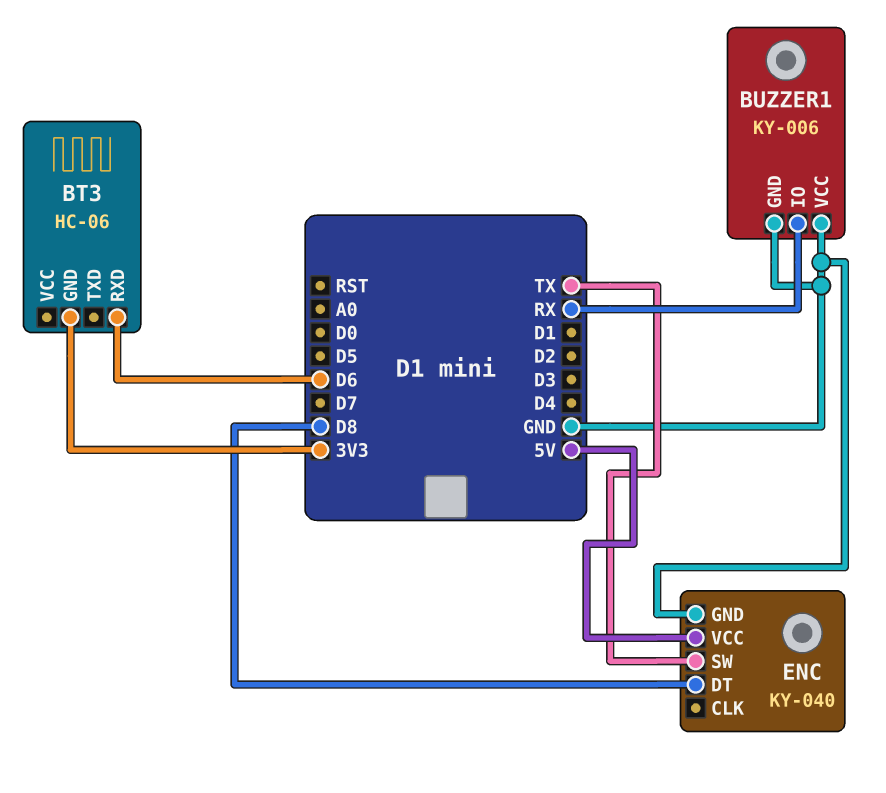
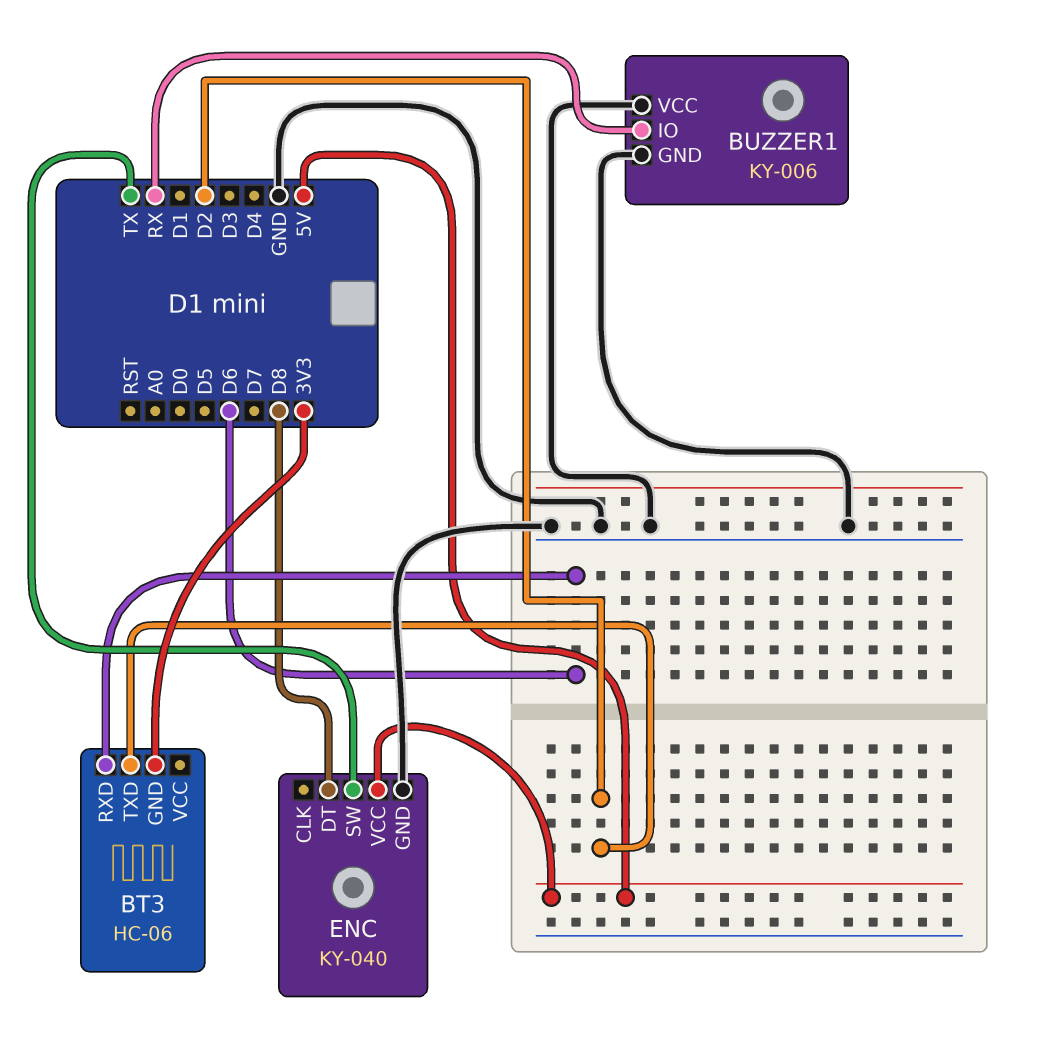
BT3 pin TXD: none -> D2

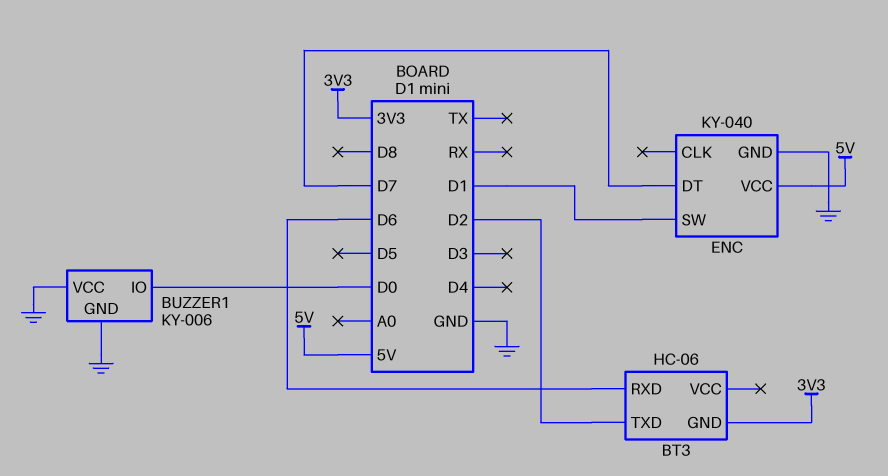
BUZZER1 pin IO: RX -> D0
ENC pin DT: D8 -> D7
ENC pin SW: TX -> D1

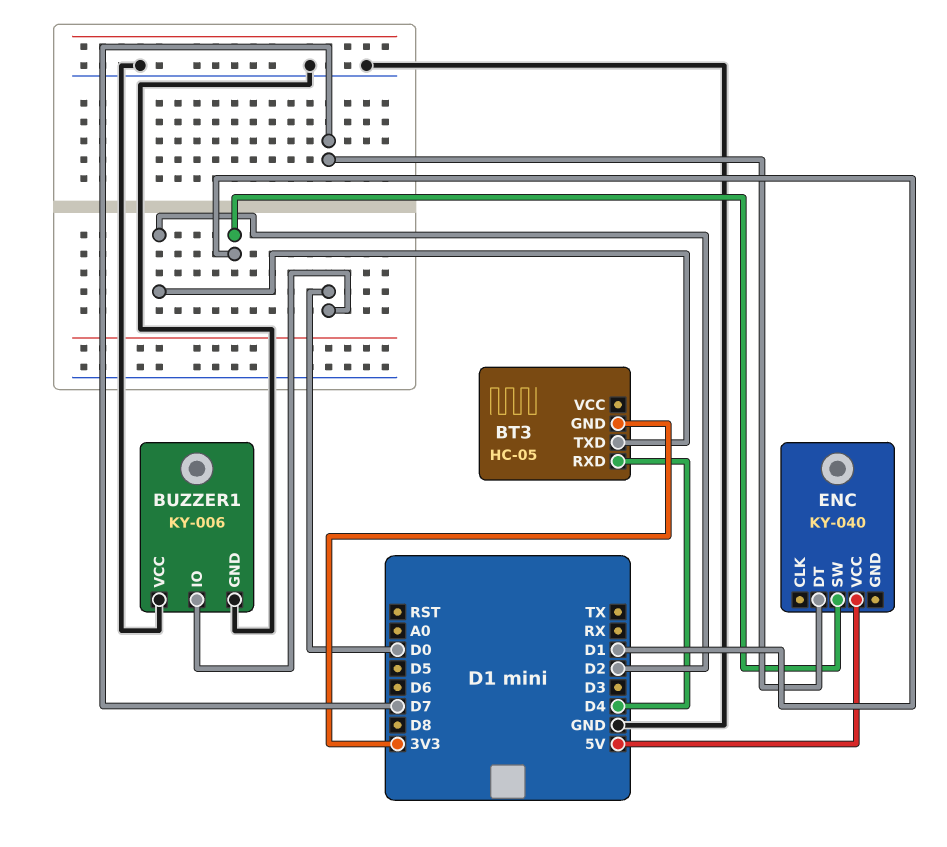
BT3: HC-06 -> HC-05
BT3 pin RXD: D6 -> D4
ENC pin GND: GND -> none

